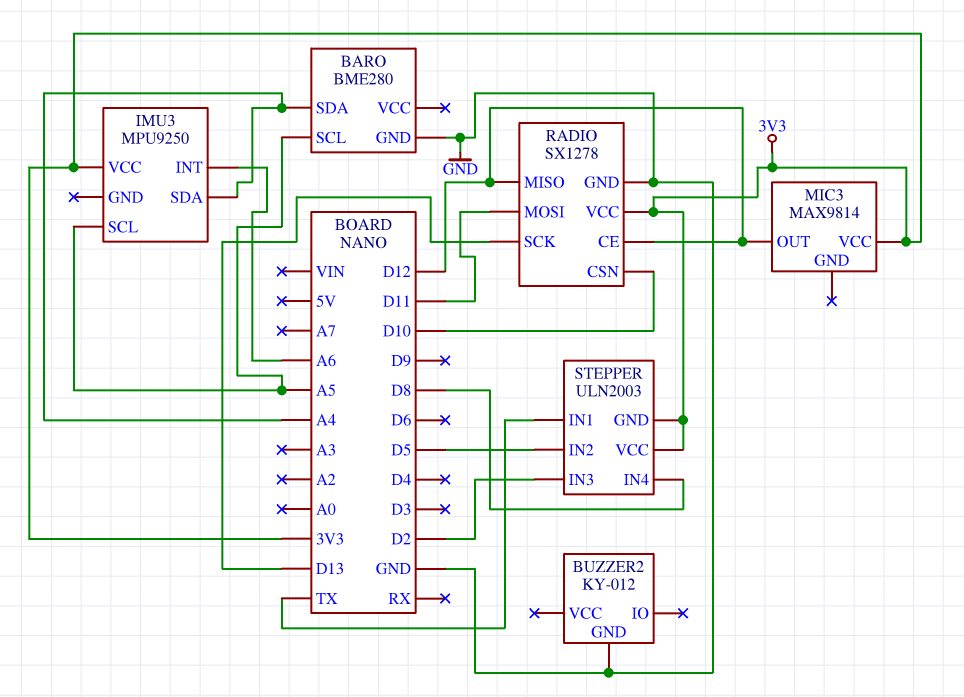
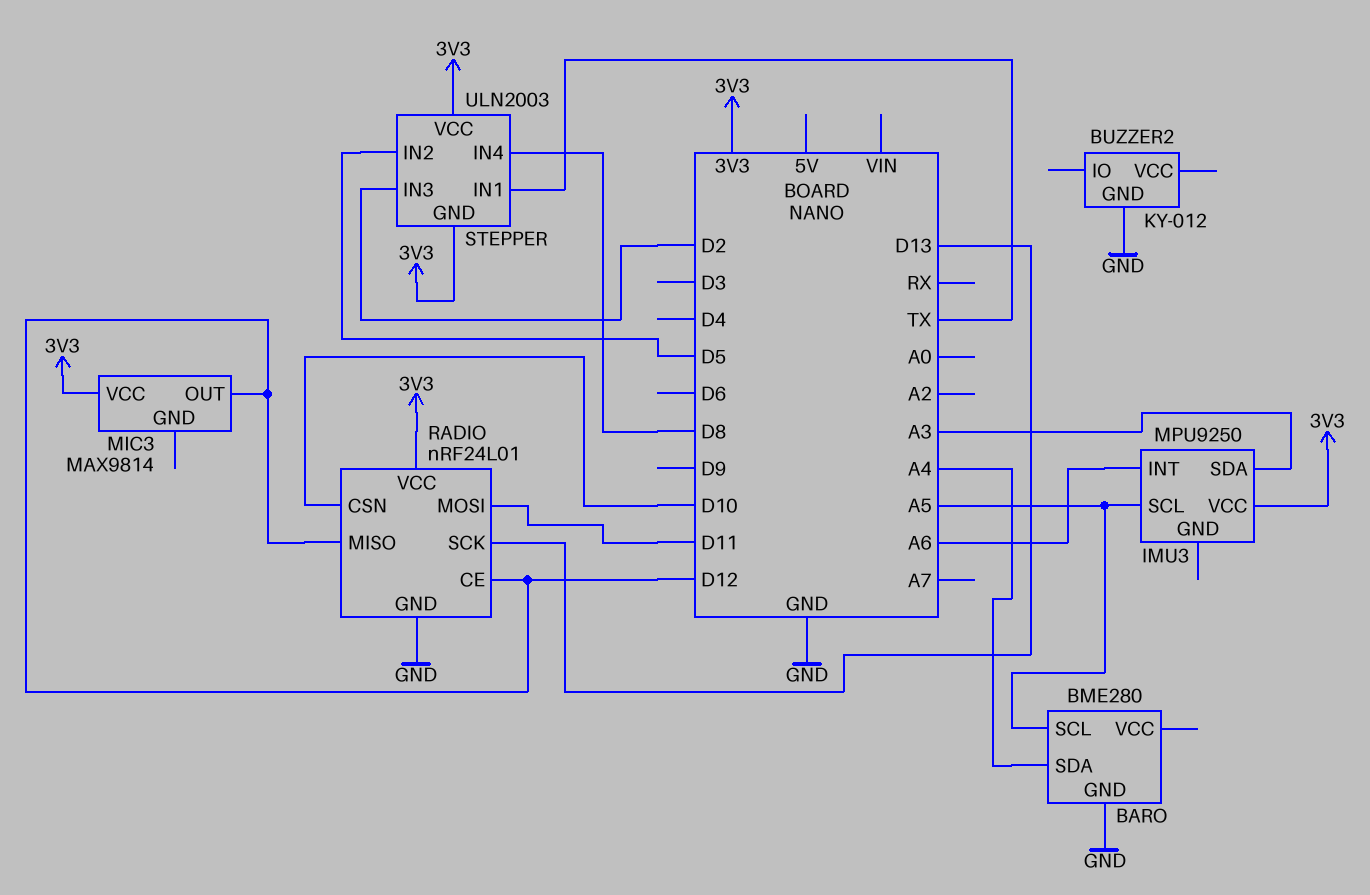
IMU3 pin SDA: A4 -> A3
RADIO: SX1278 -> nRF24L01

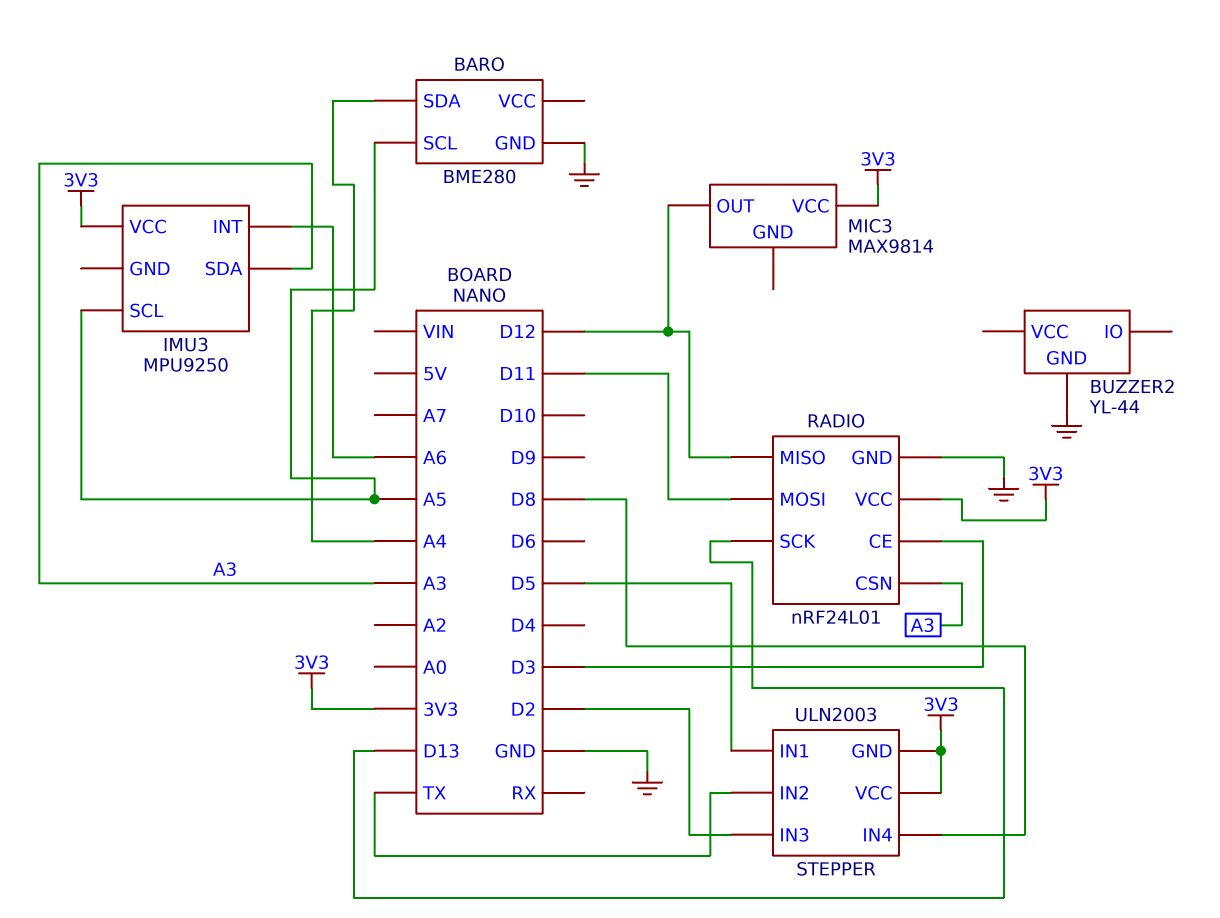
BUZZER2: KY-012 -> YL-44
RADIO pin CE: D12 -> D3
RADIO pin CSN: D10 -> A3
STEPPER pin IN1: TX -> D5
STEPPER pin IN2: D5 -> TX

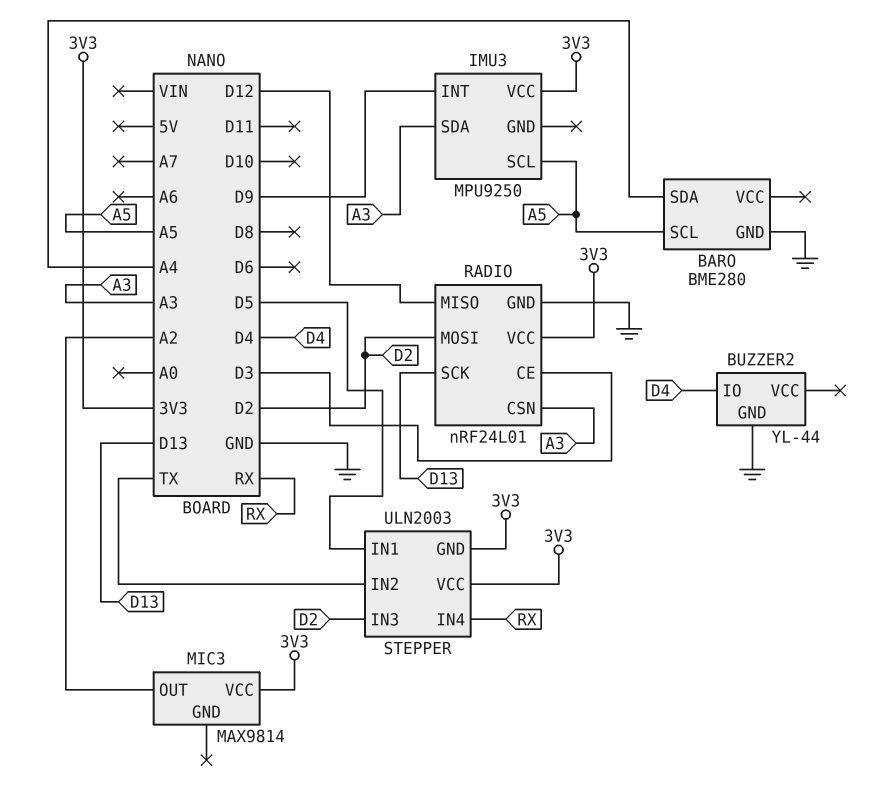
BUZZER2 pin IO: none -> D4
IMU3 pin INT: A6 -> D9
MIC3 pin OUT: D12 -> A2
RADIO pin MOSI: D11 -> D2
STEPPER pin IN4: D8 -> RX

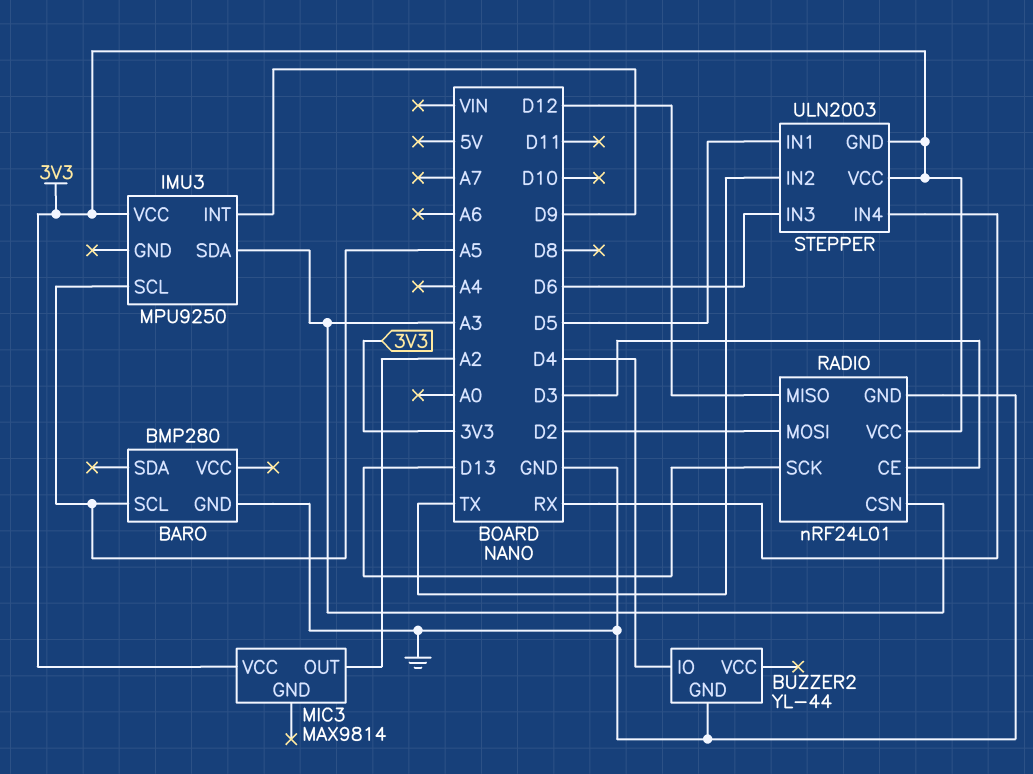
BARO: BME280 -> BMP280
BARO pin SDA: A4 -> none
STEPPER pin IN3: D2 -> D6

